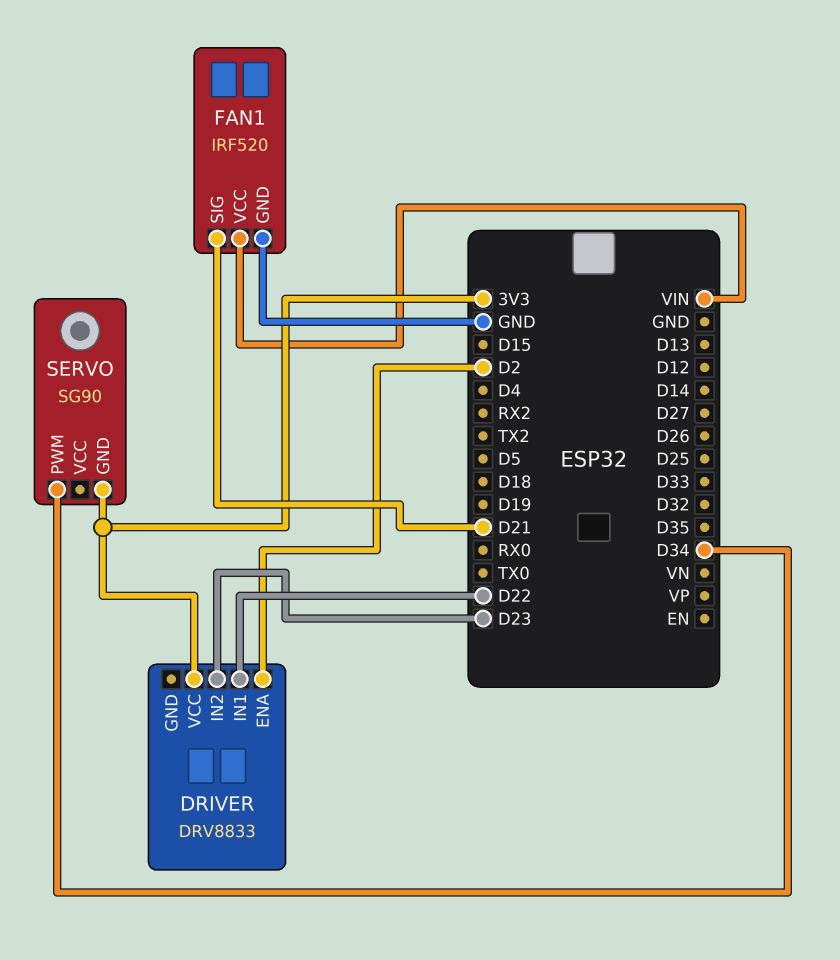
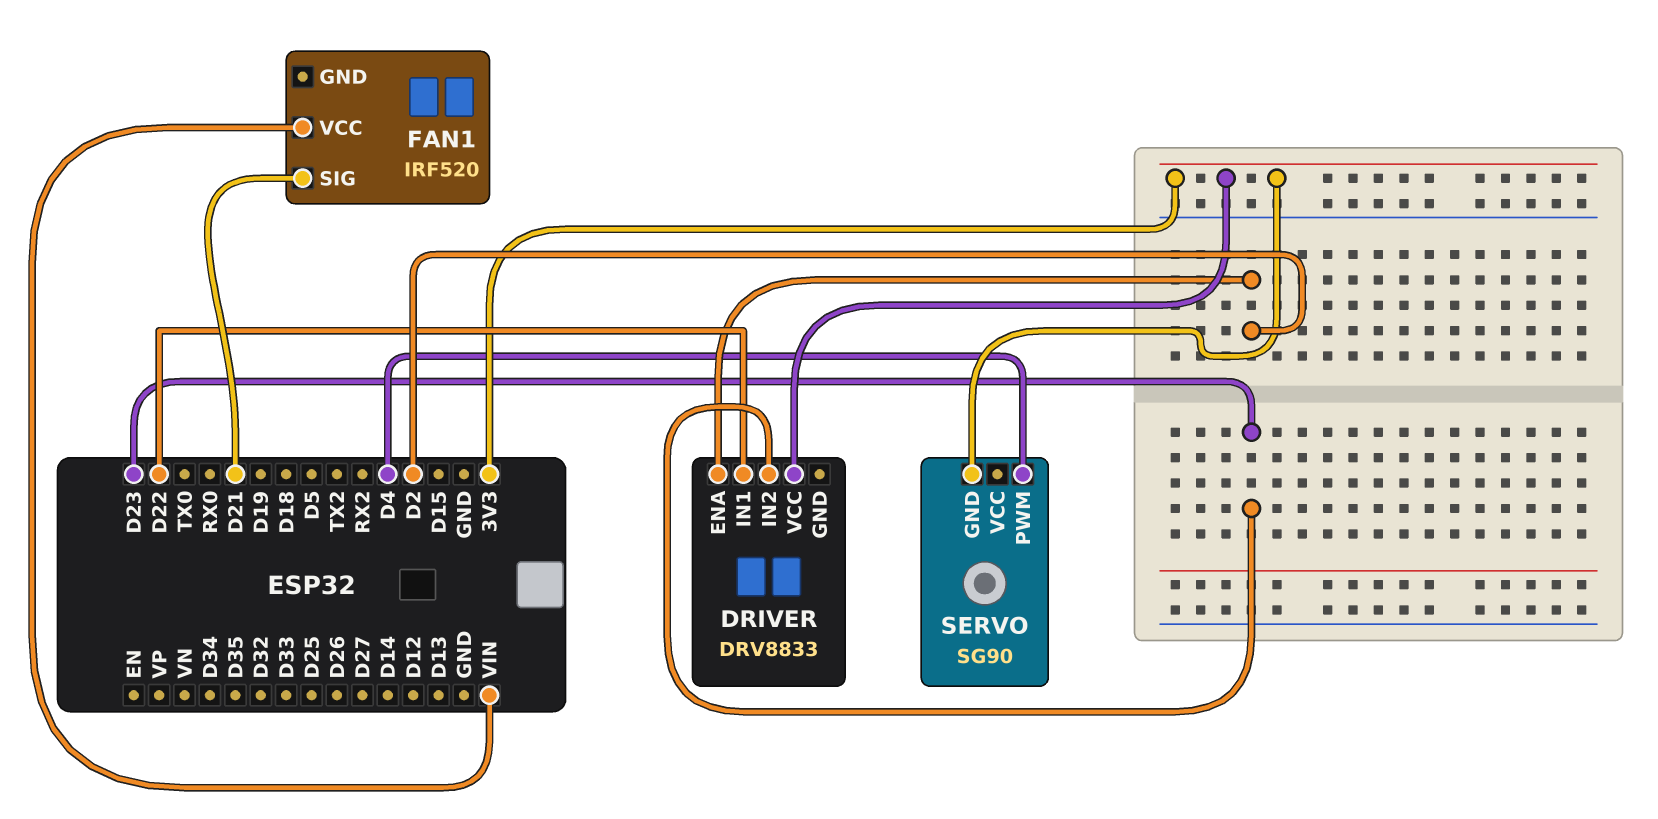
FAN1 pin GND: GND -> none
SERVO pin PWM: D34 -> D4

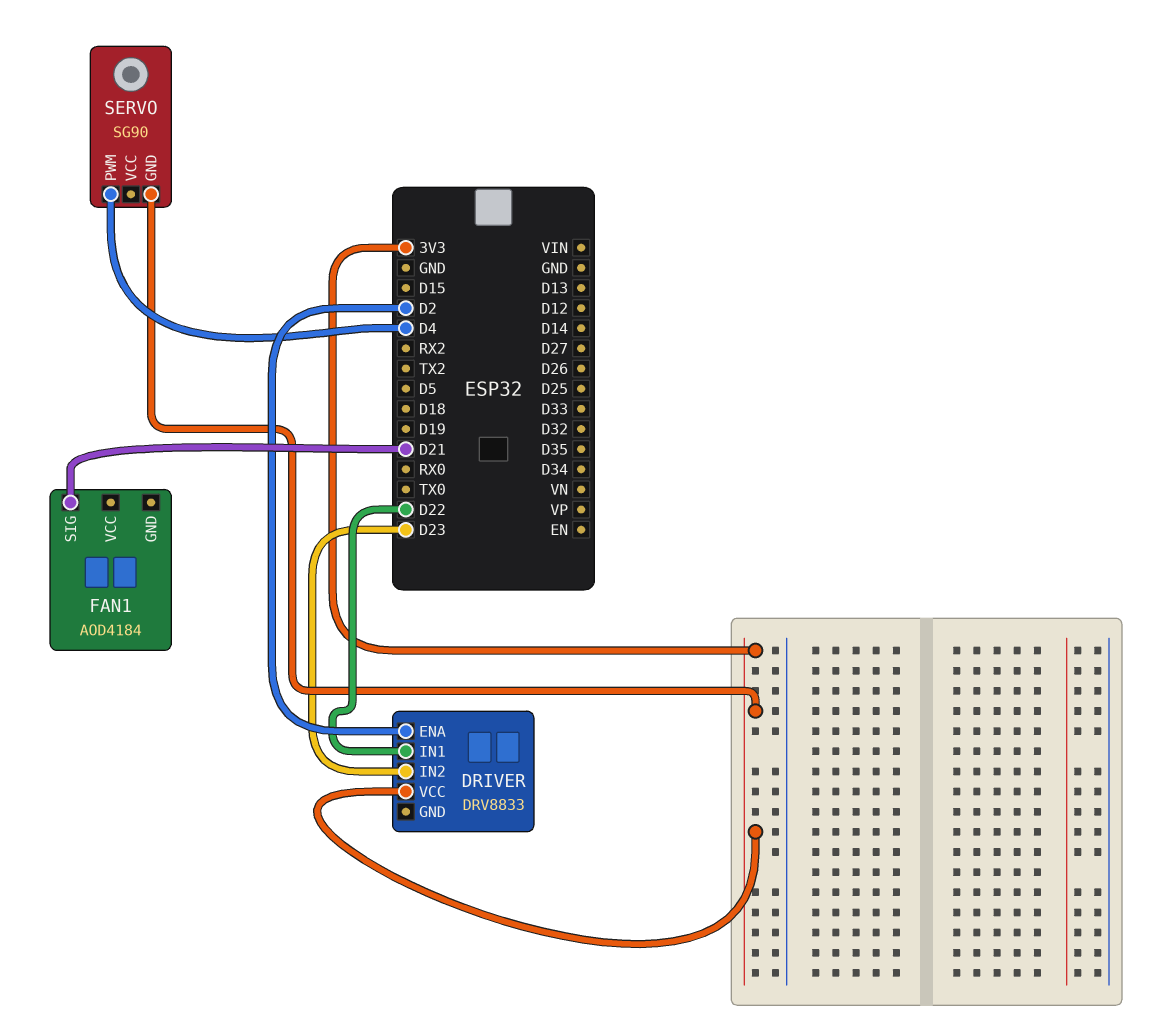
FAN1: IRF520 -> AOD4184
FAN1 pin VCC: VIN -> none

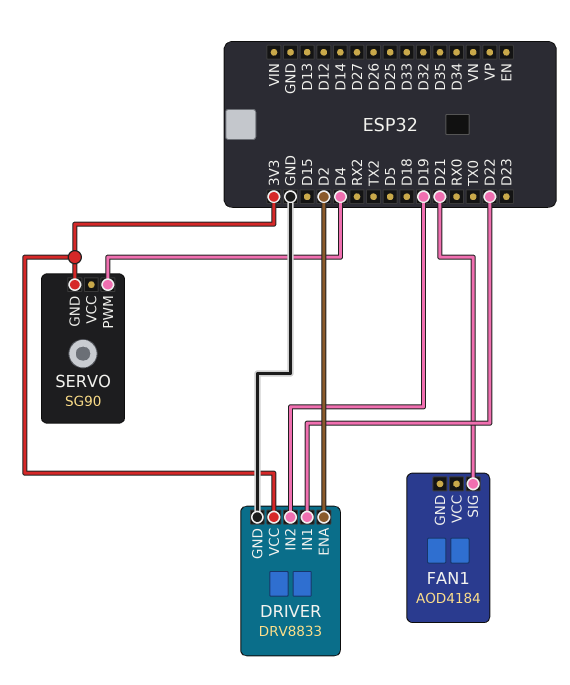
DRIVER pin GND: none -> GND
DRIVER pin IN2: D23 -> D19

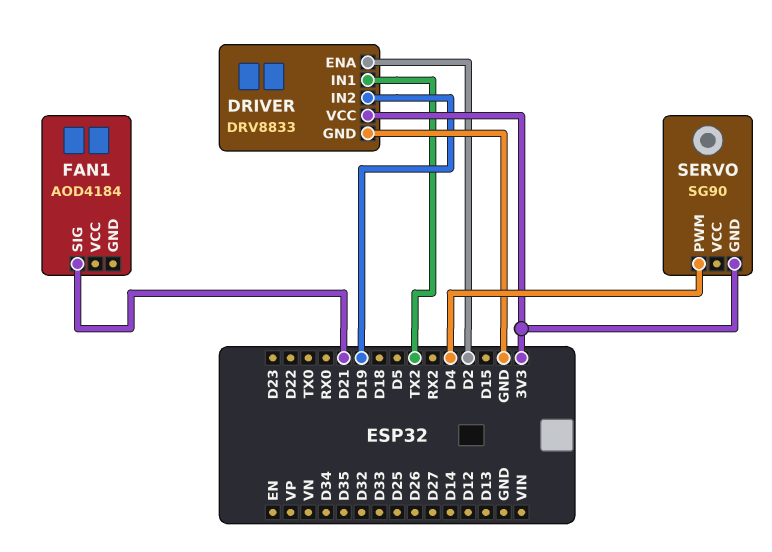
DRIVER pin IN1: D22 -> TX2

